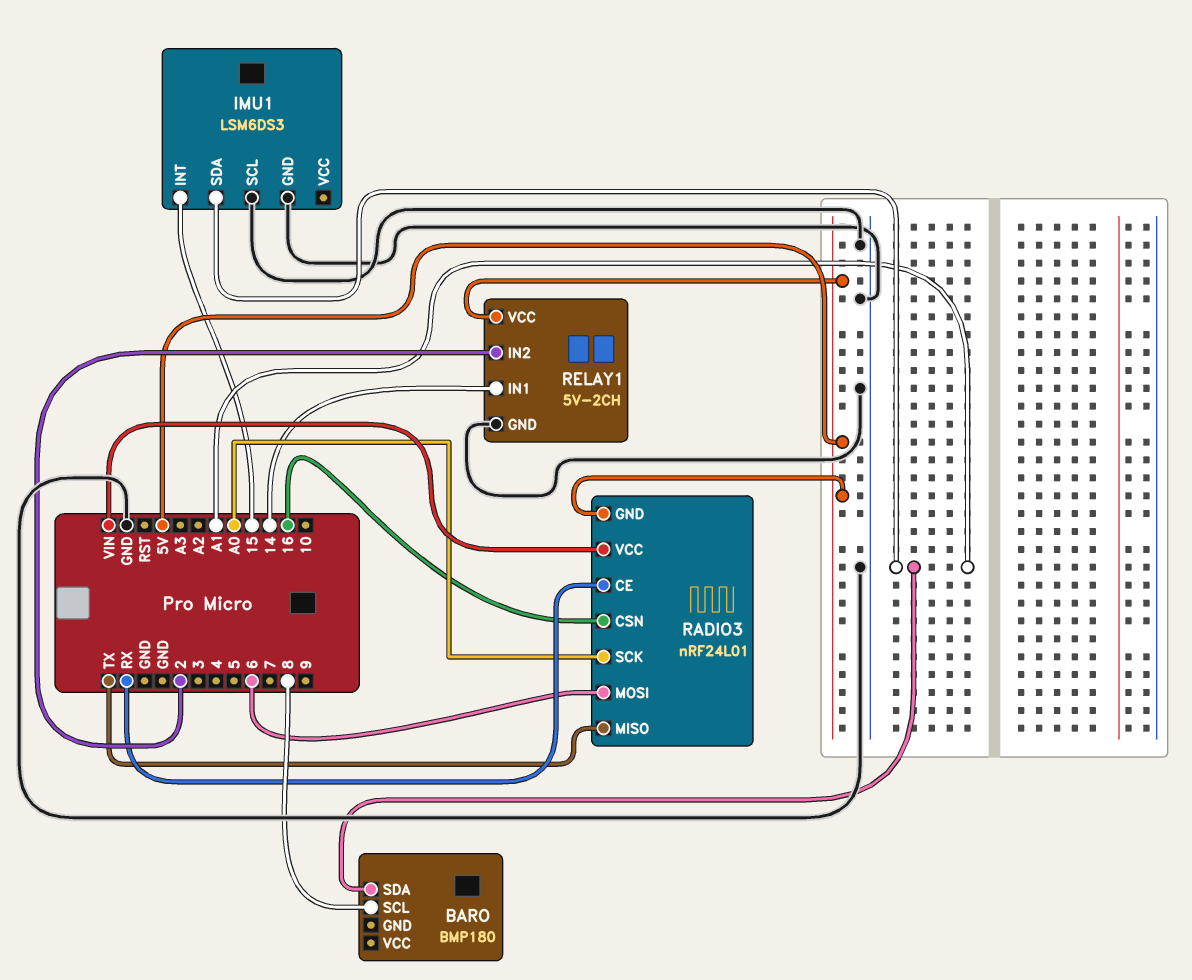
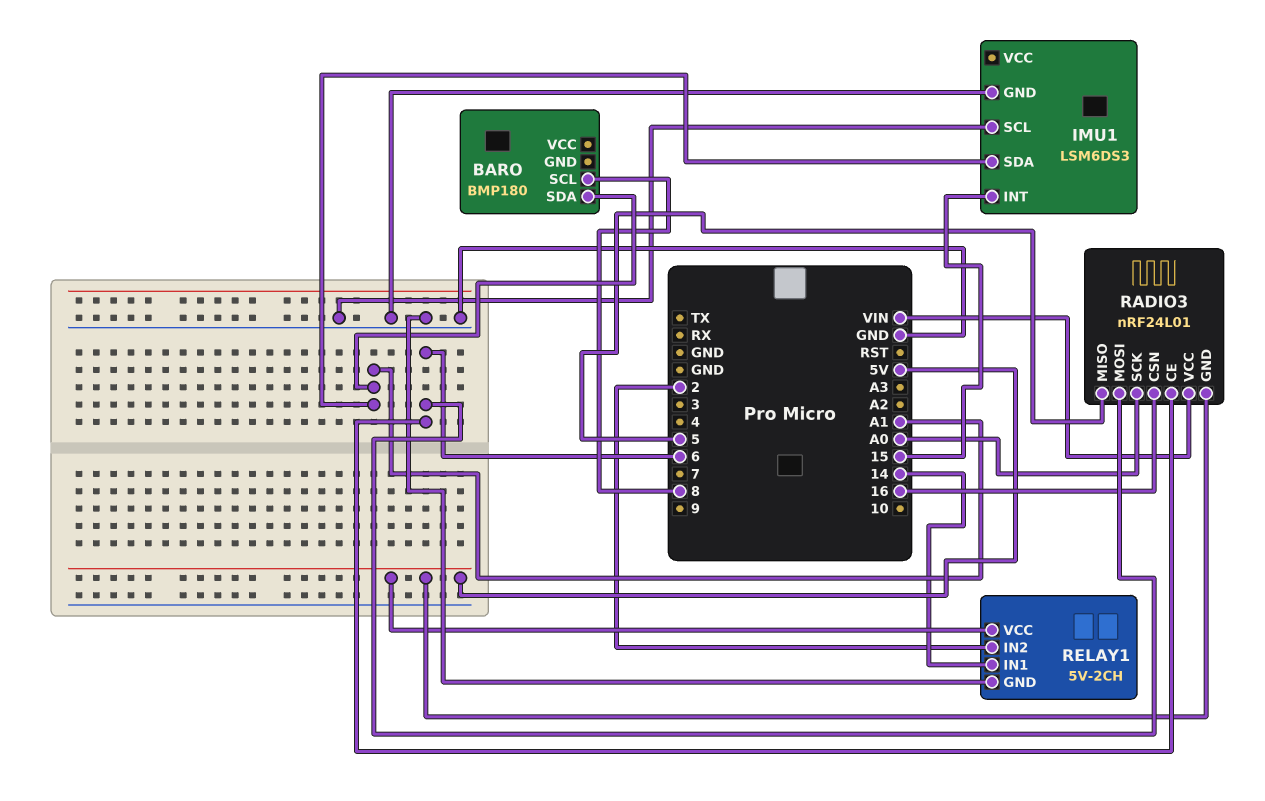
RADIO3 pin CE: RX -> 6
RADIO3 pin MISO: TX -> 5

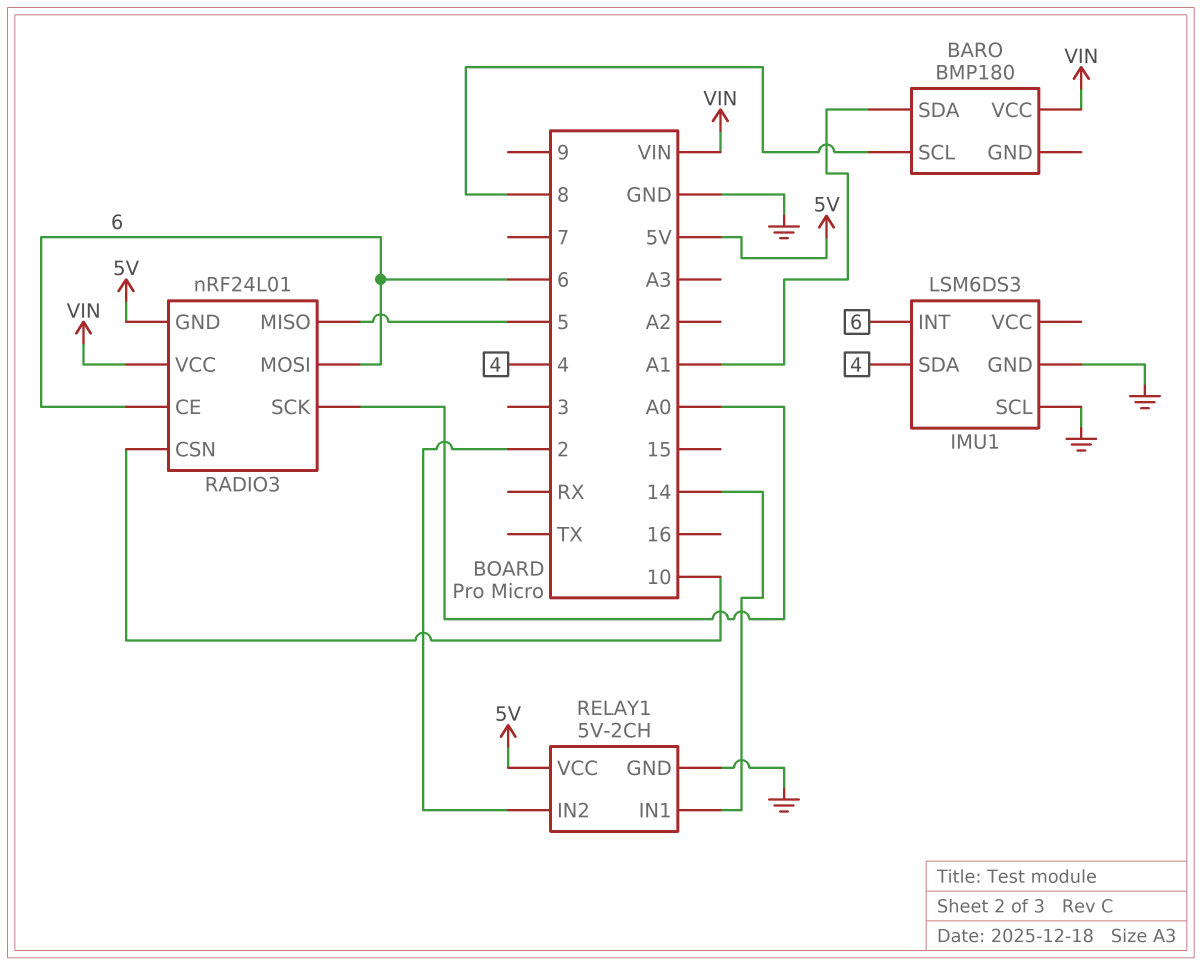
BARO pin VCC: none -> VIN
IMU1 pin INT: 15 -> 6
IMU1 pin SDA: A1 -> 4
RADIO3 pin CSN: 16 -> 10

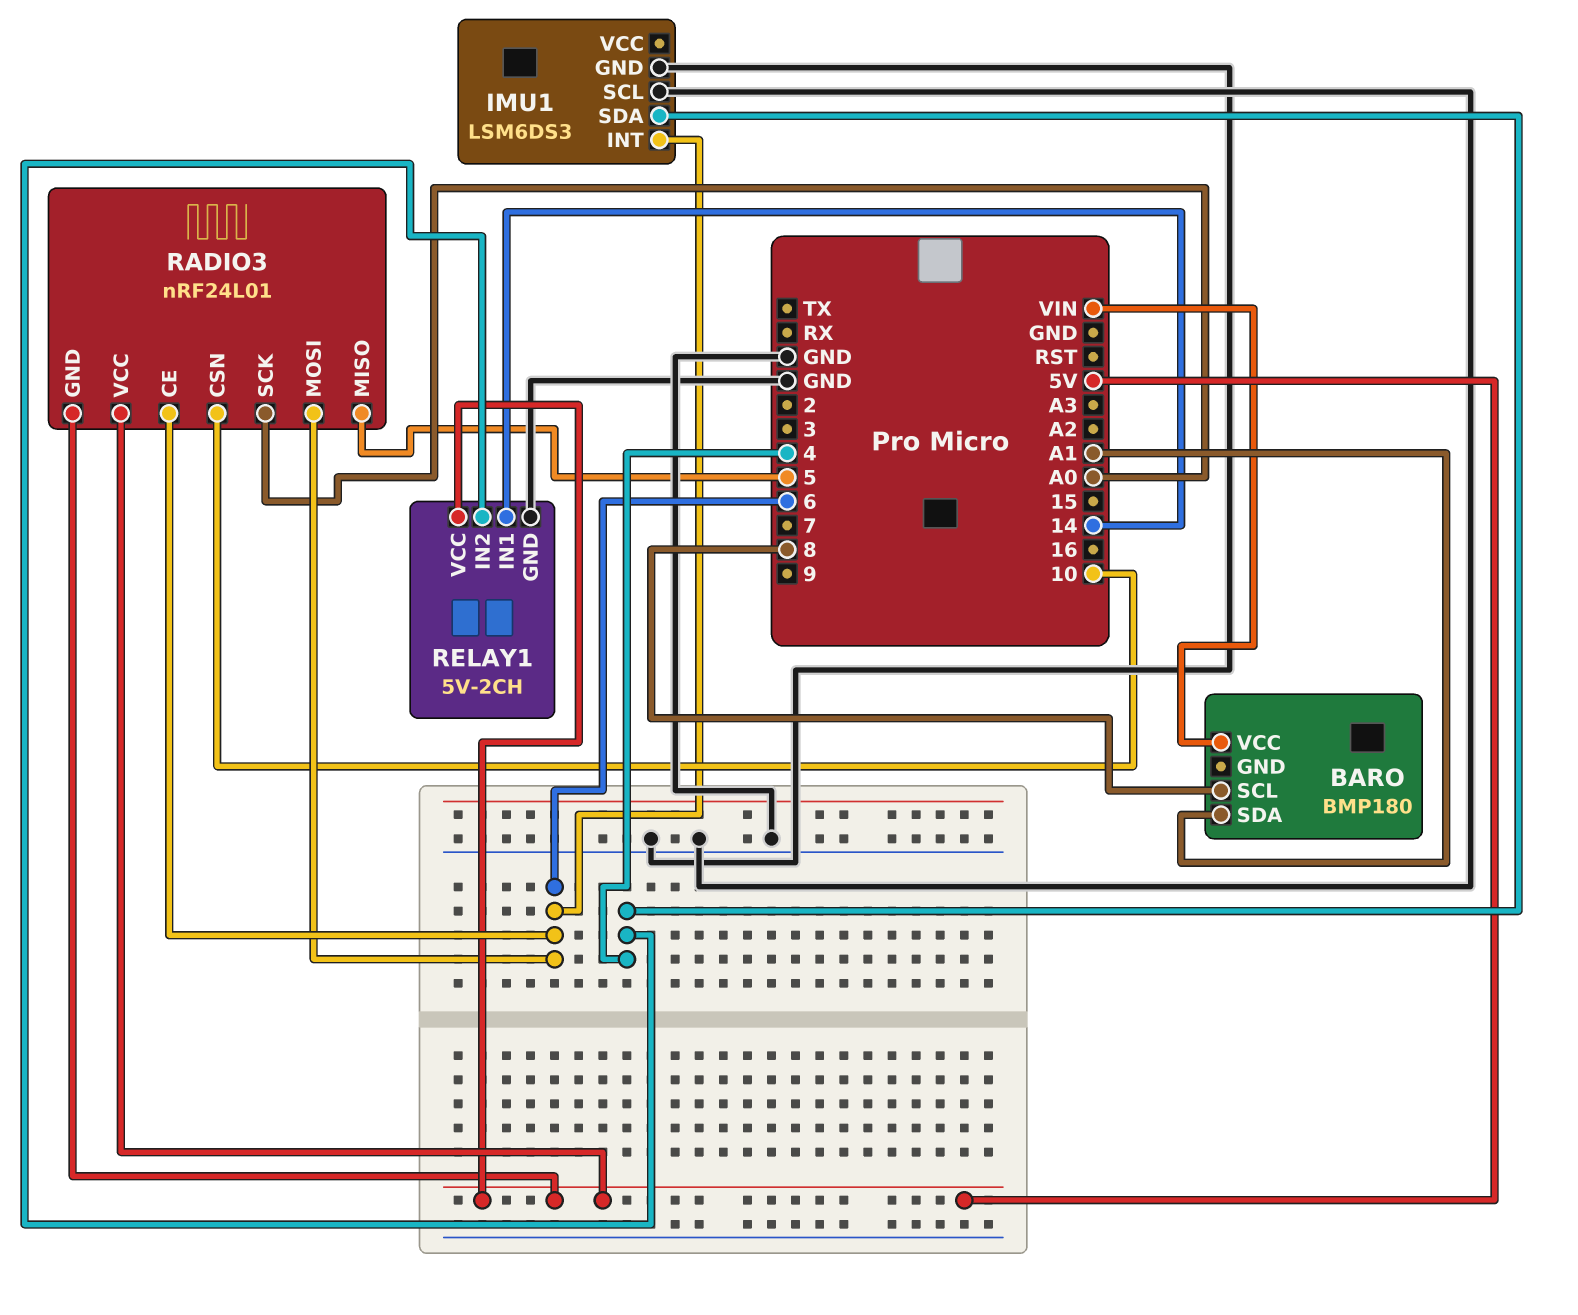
RADIO3 pin VCC: VIN -> 5V
RELAY1 pin IN2: 2 -> 4

